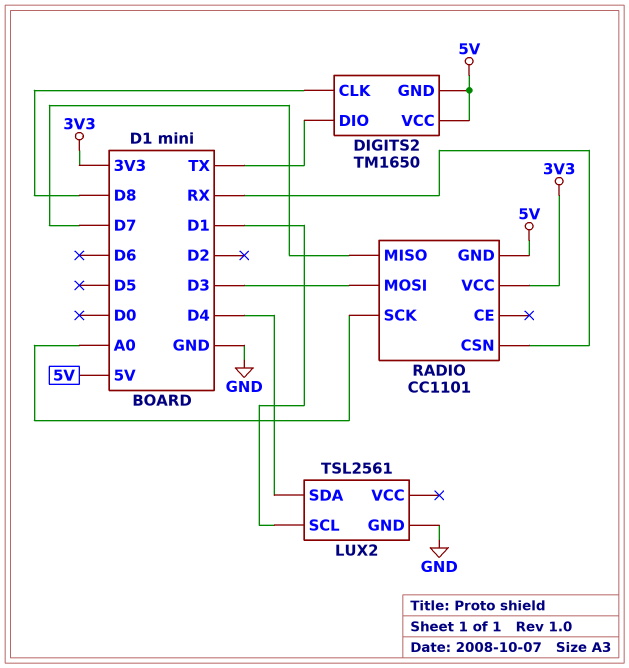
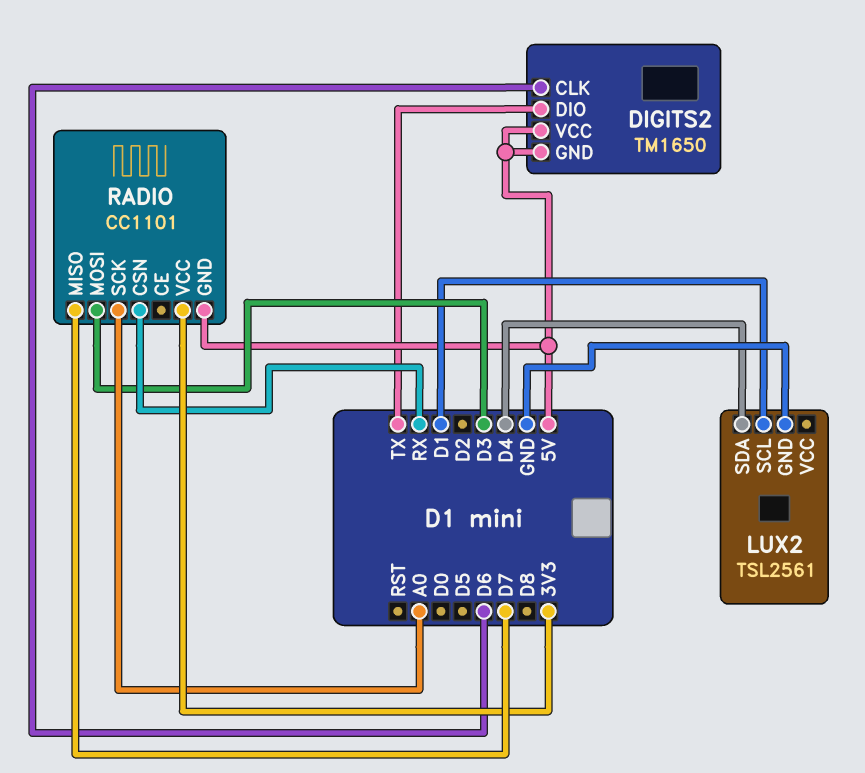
DIGITS2 pin CLK: D8 -> D6

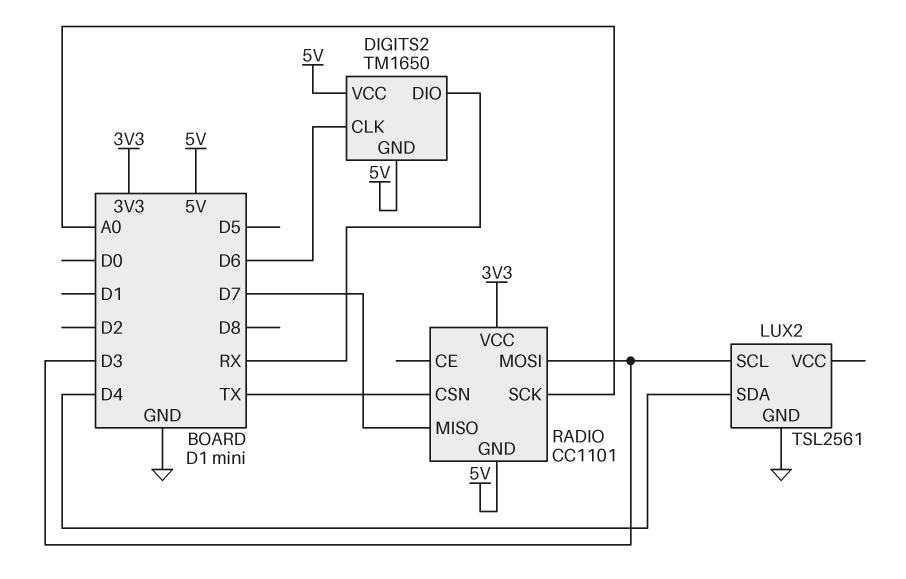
DIGITS2 pin DIO: TX -> RX
LUX2 pin SCL: D1 -> D3
RADIO pin CSN: RX -> TX

